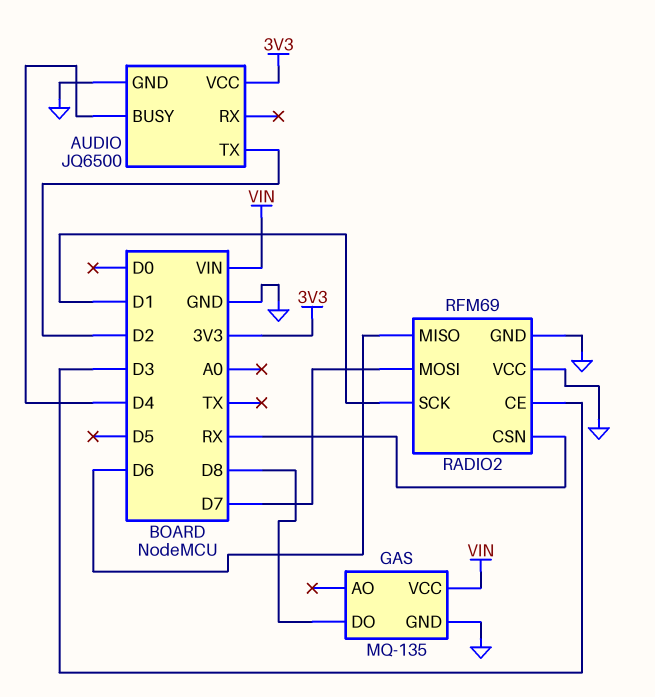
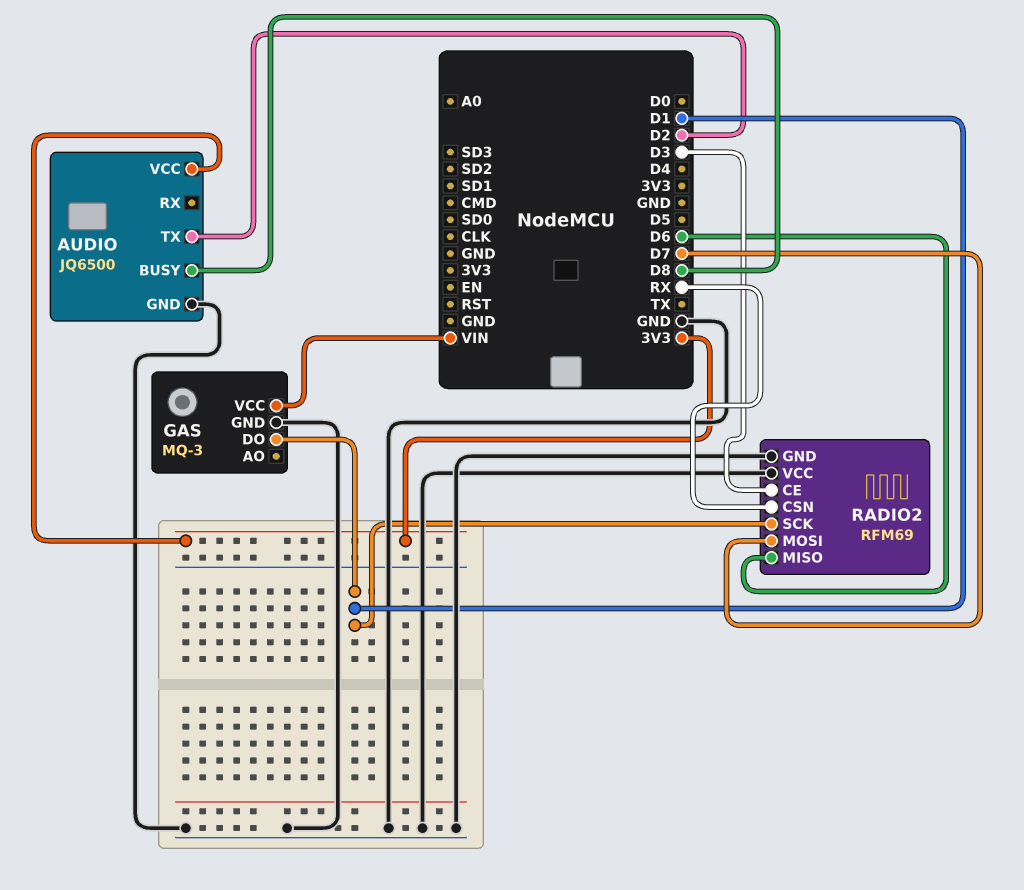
AUDIO pin BUSY: D4 -> D8
GAS: MQ-135 -> MQ-3
GAS pin DO: D8 -> D1

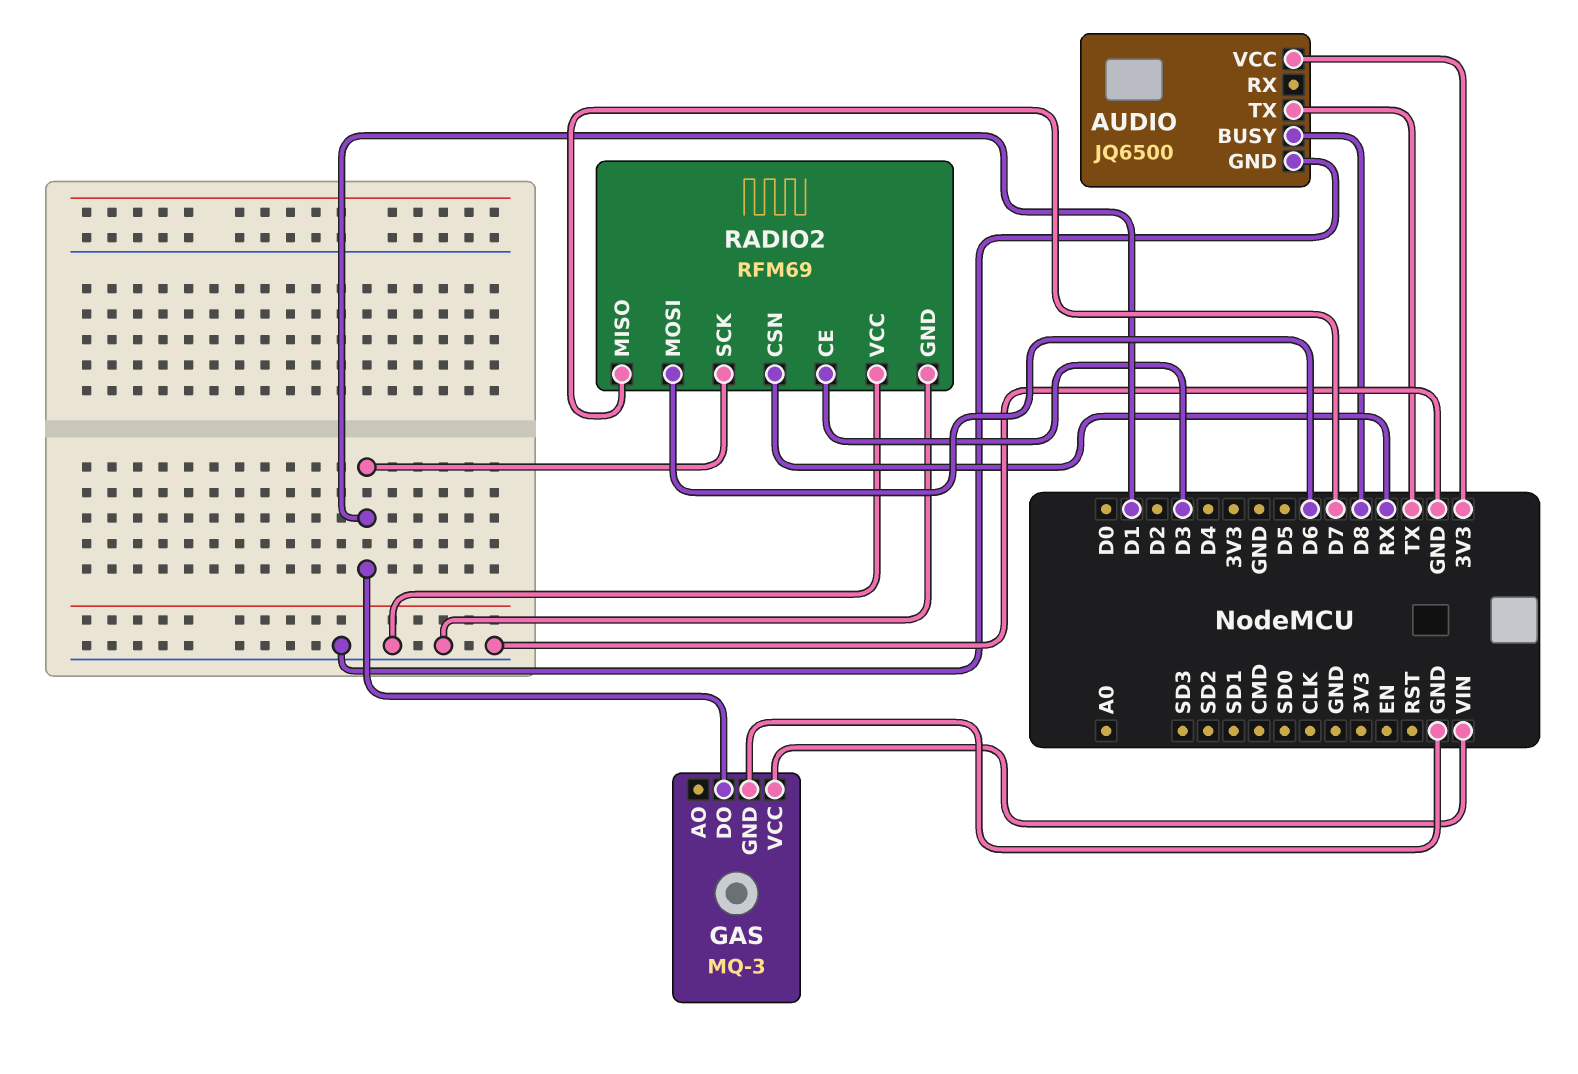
AUDIO pin TX: D2 -> TX
RADIO2 pin MISO: D6 -> D7
RADIO2 pin MOSI: D7 -> D6

